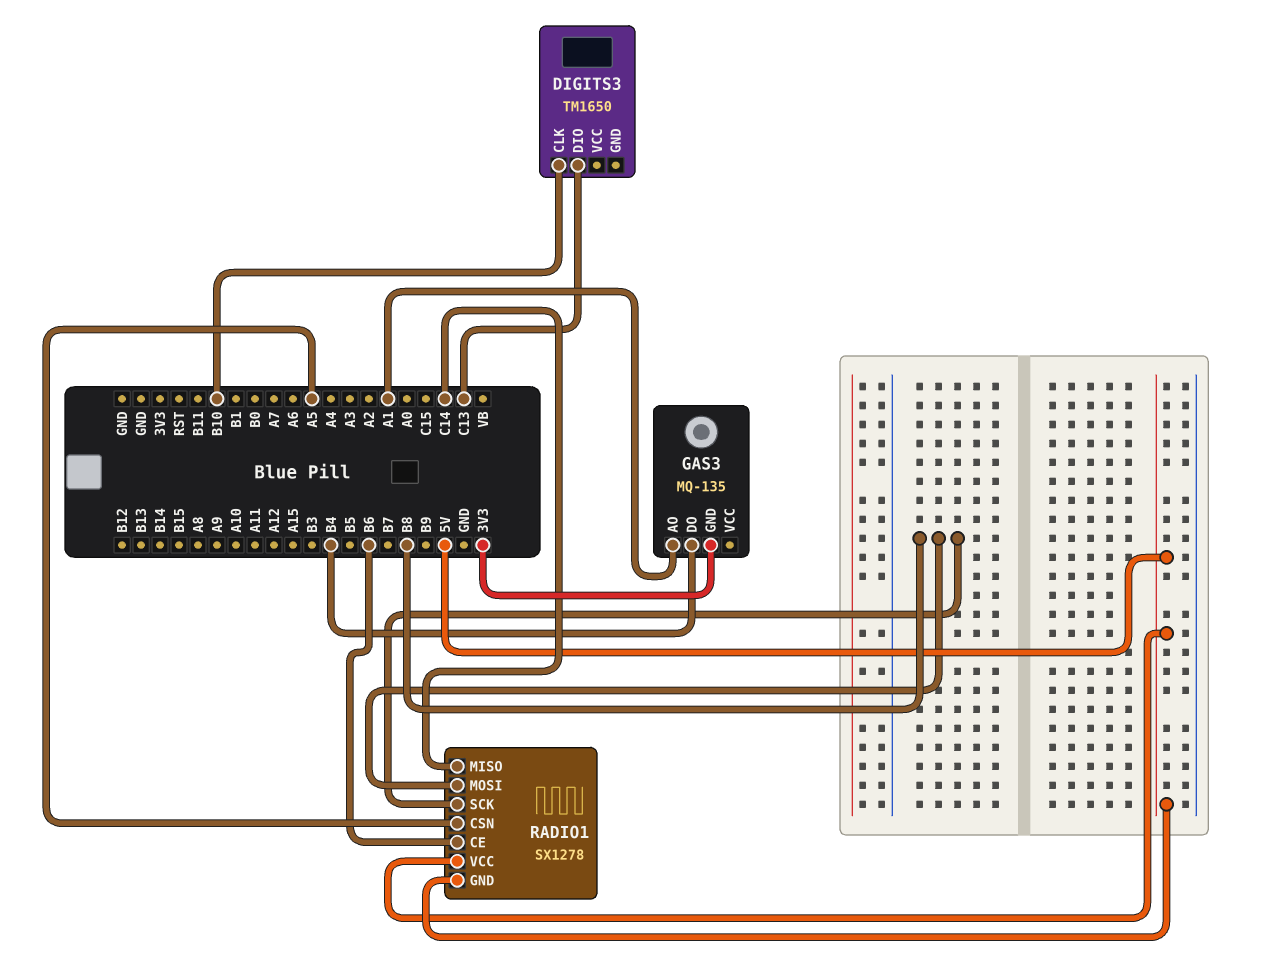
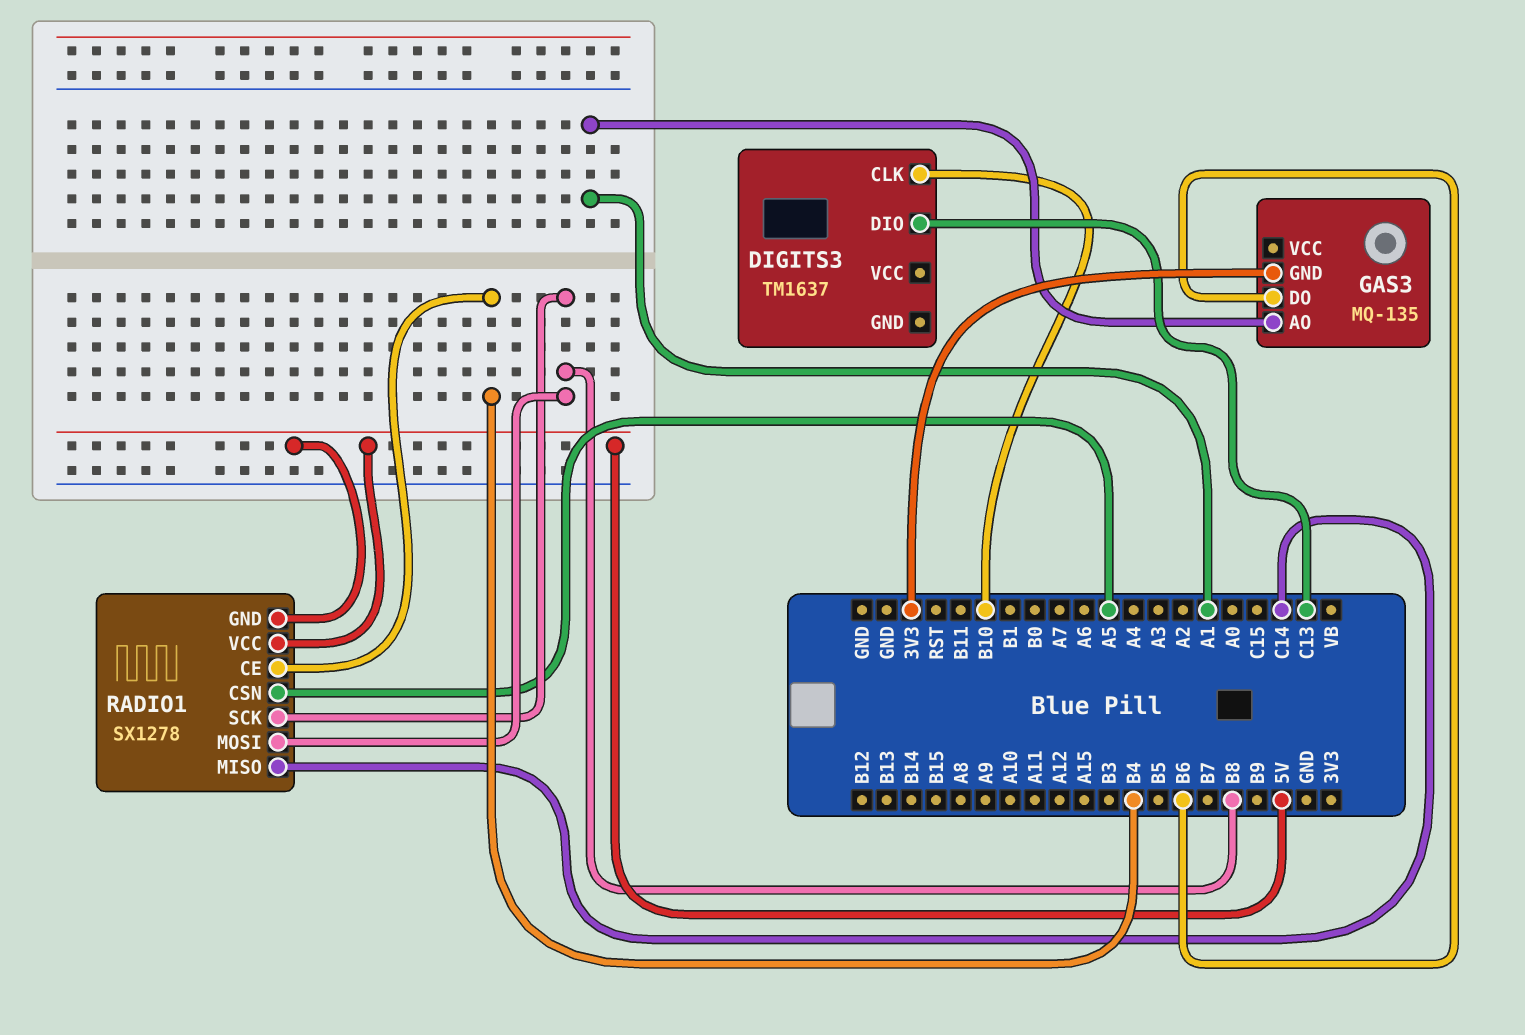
DIGITS3: TM1650 -> TM1637
GAS3 pin DO: B4 -> B6
RADIO1 pin CE: B6 -> B4

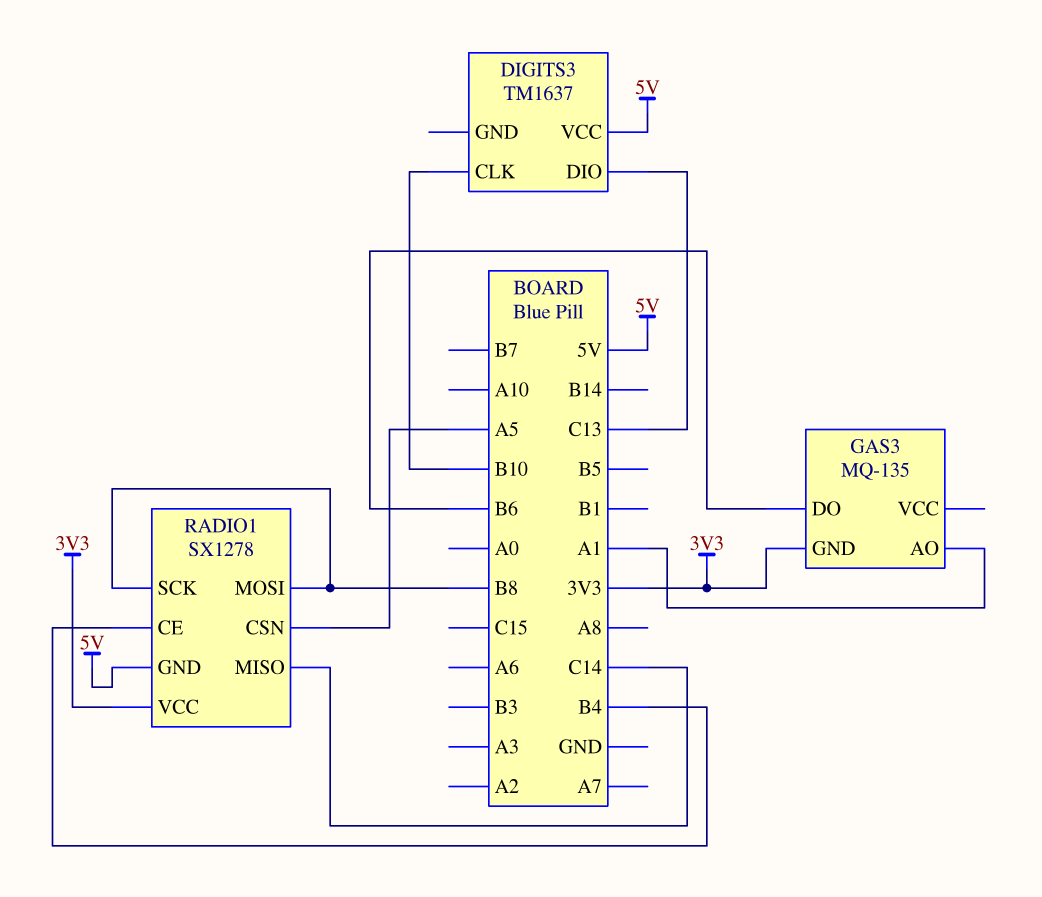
DIGITS3 pin VCC: none -> 5V
RADIO1 pin VCC: 5V -> 3V3

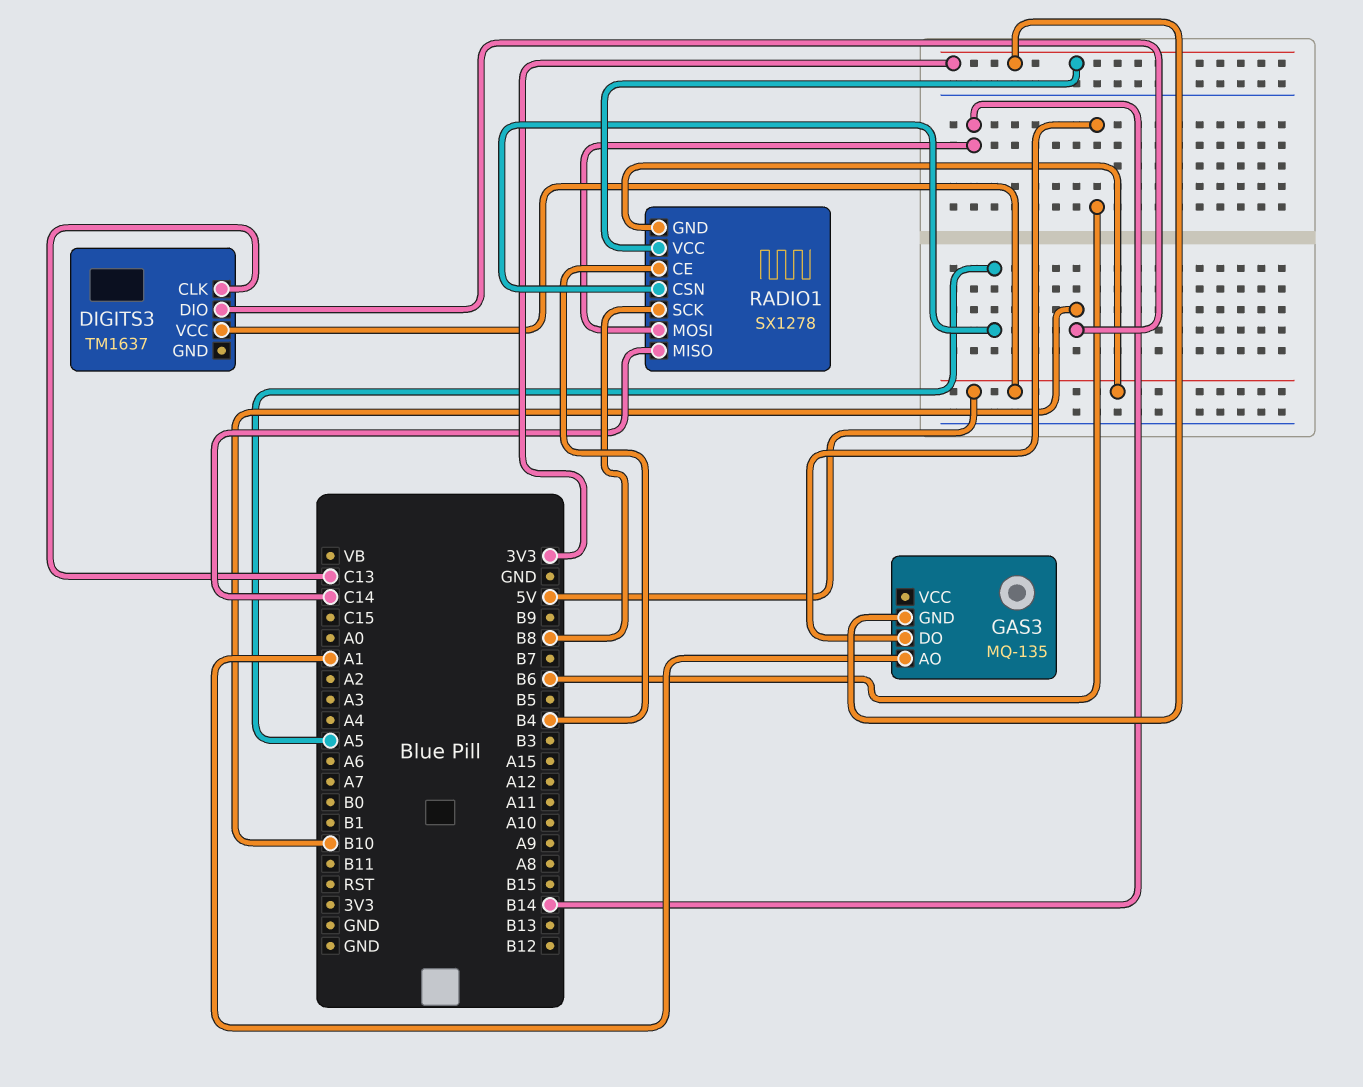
DIGITS3 pin CLK: B10 -> C13
DIGITS3 pin DIO: C13 -> B10
RADIO1 pin MOSI: B8 -> B14

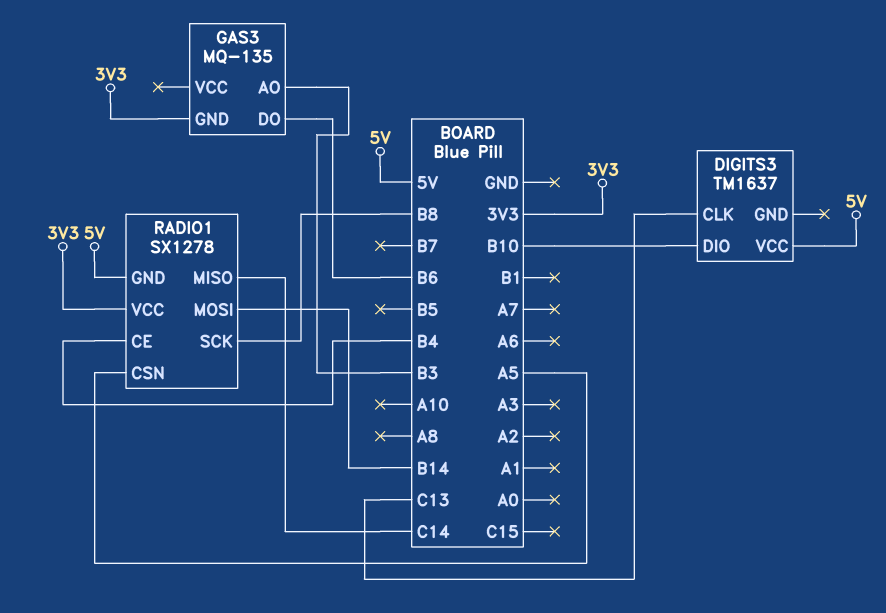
GAS3 pin AO: A1 -> B3

